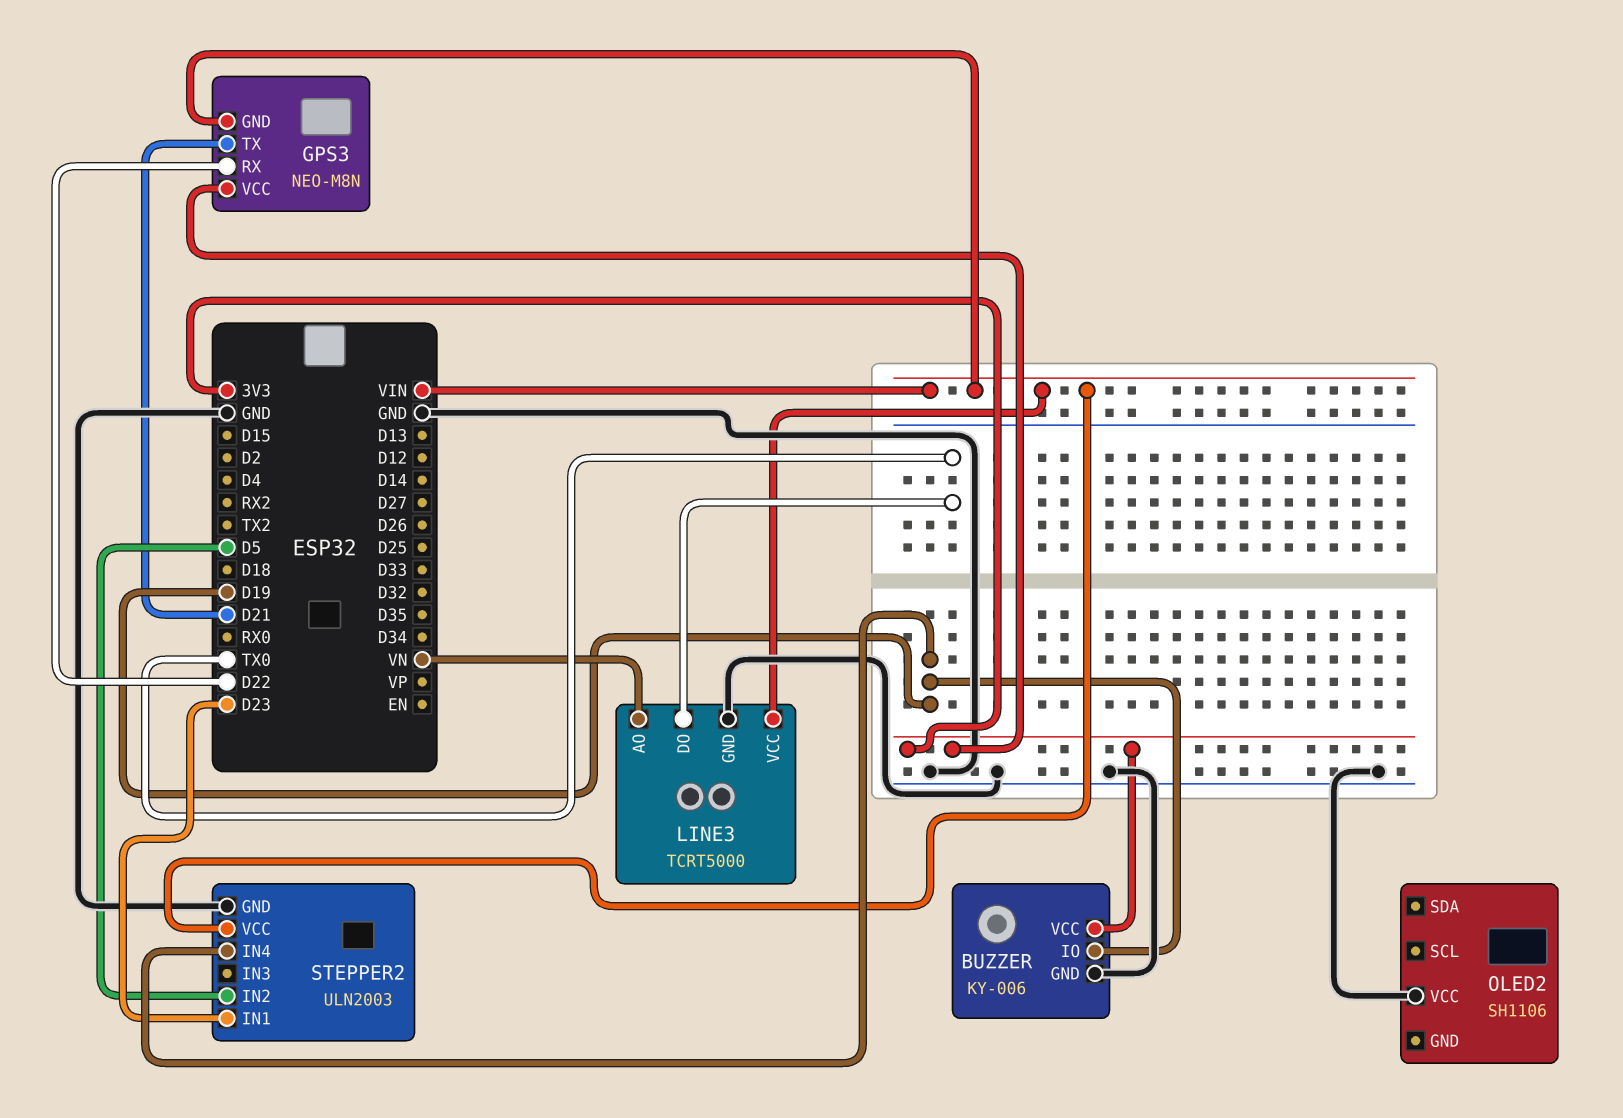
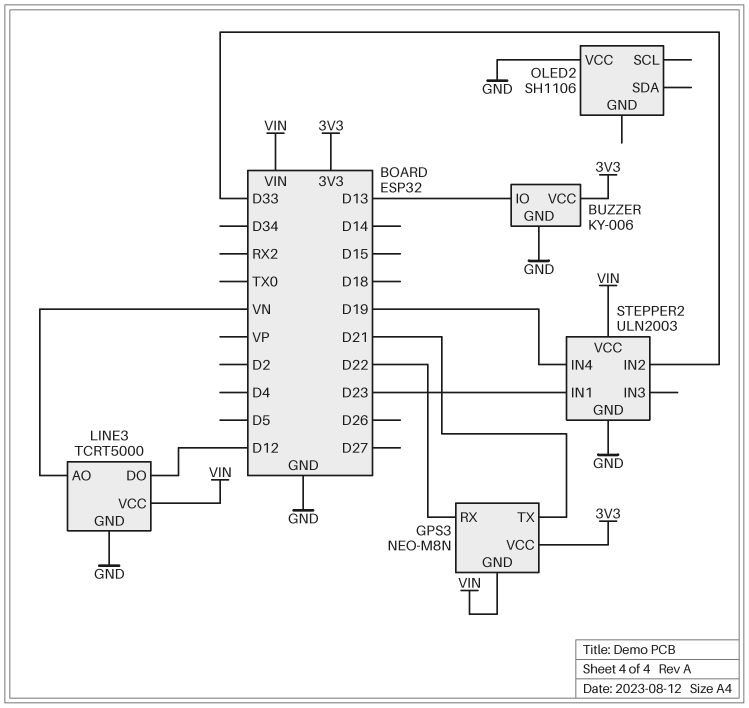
BUZZER pin IO: D19 -> D13
LINE3 pin DO: TX0 -> D12
STEPPER2 pin IN2: D5 -> D33

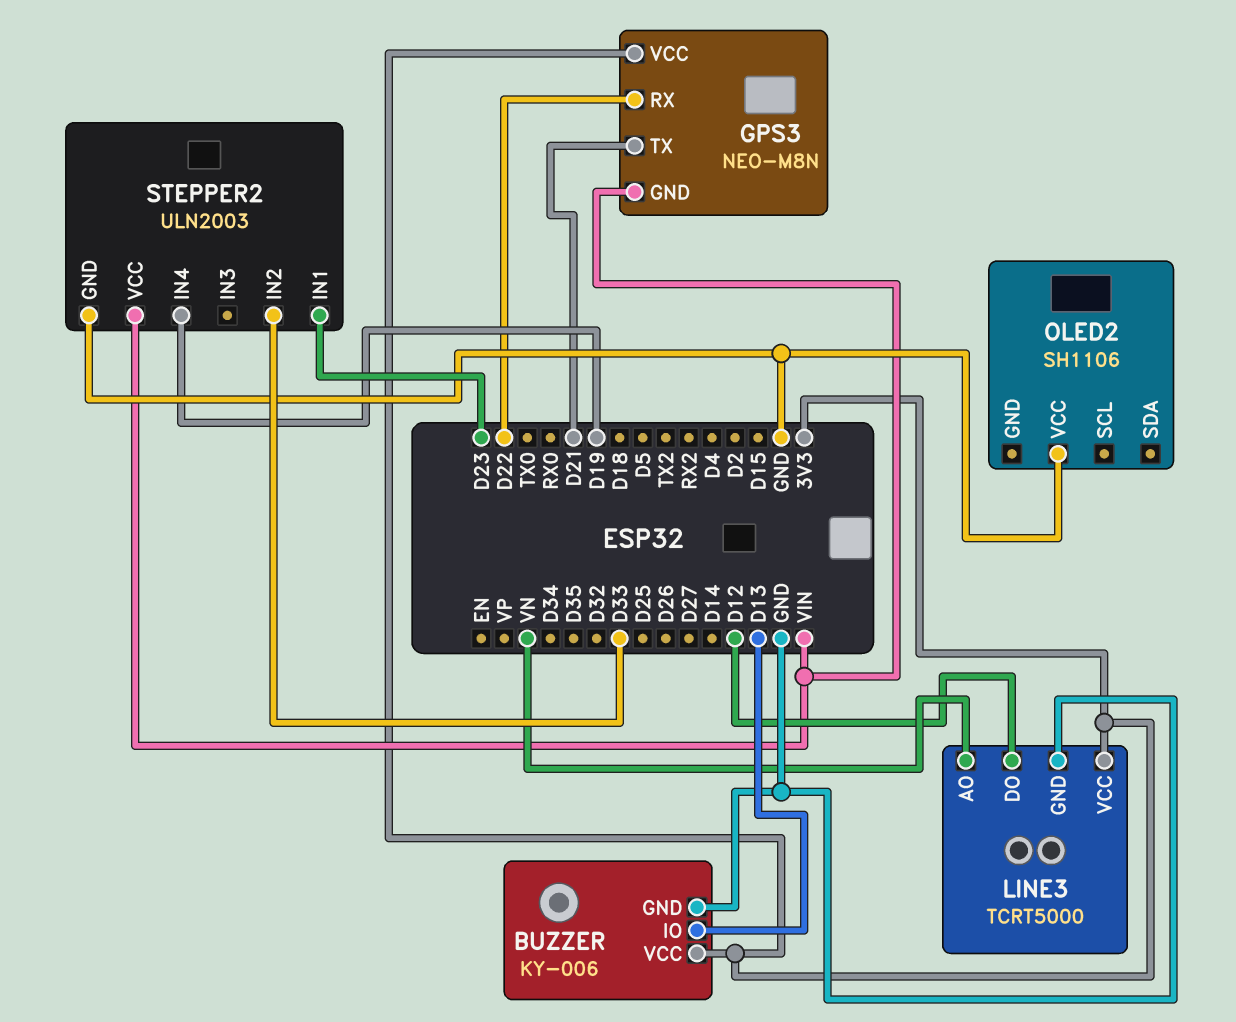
LINE3 pin VCC: VIN -> 3V3

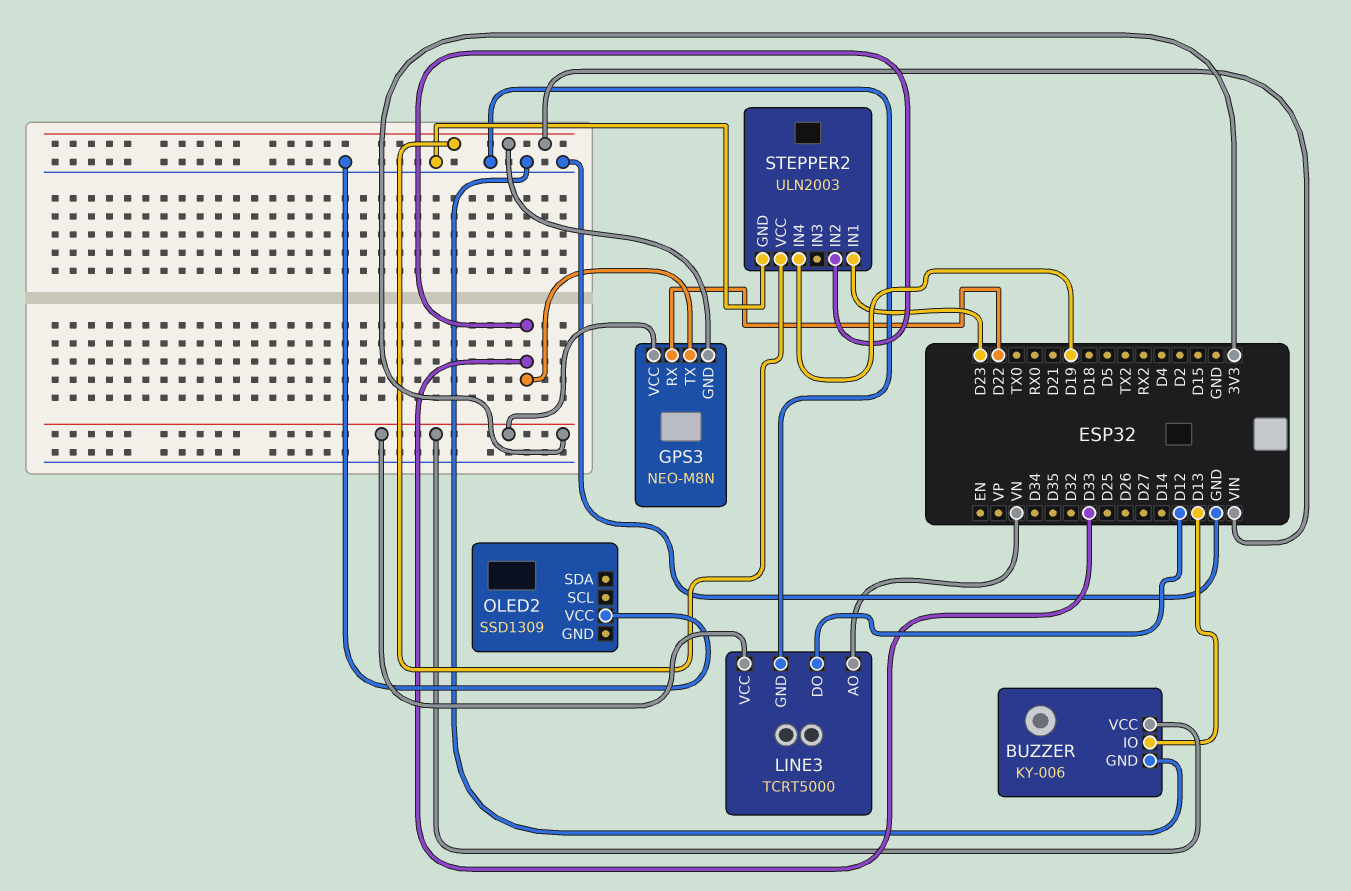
GPS3 pin TX: D21 -> D33
OLED2: SH1106 -> SSD1309

